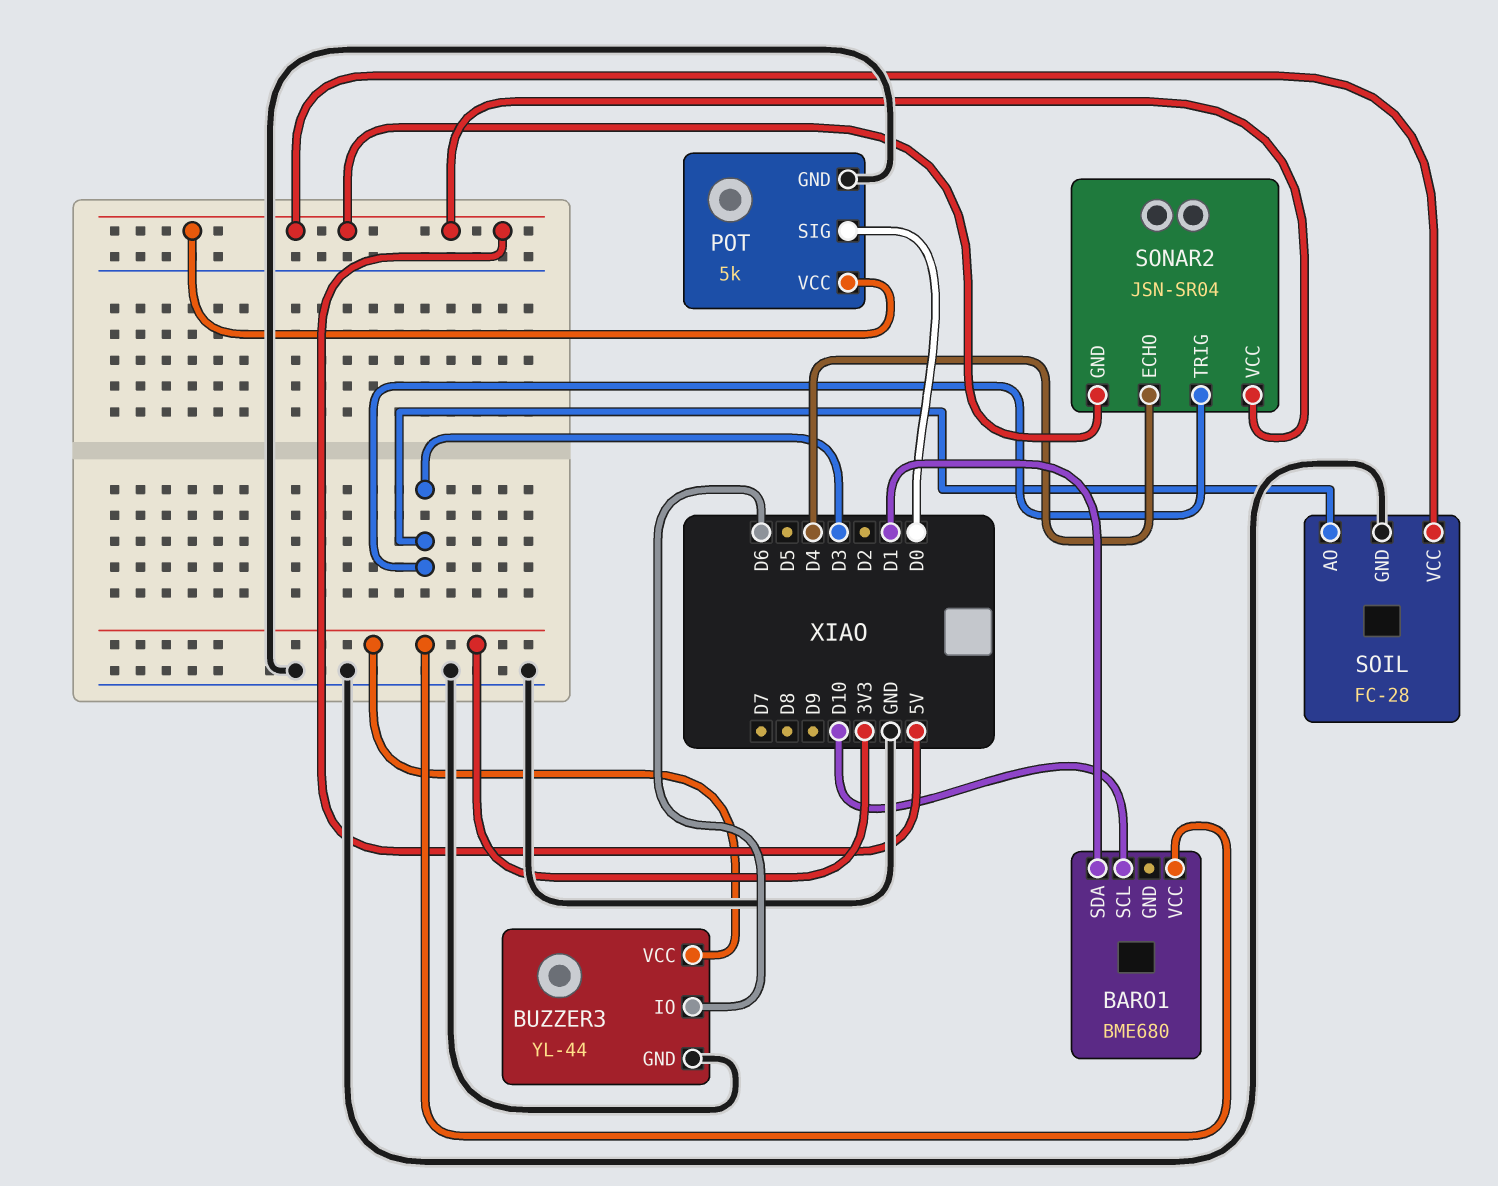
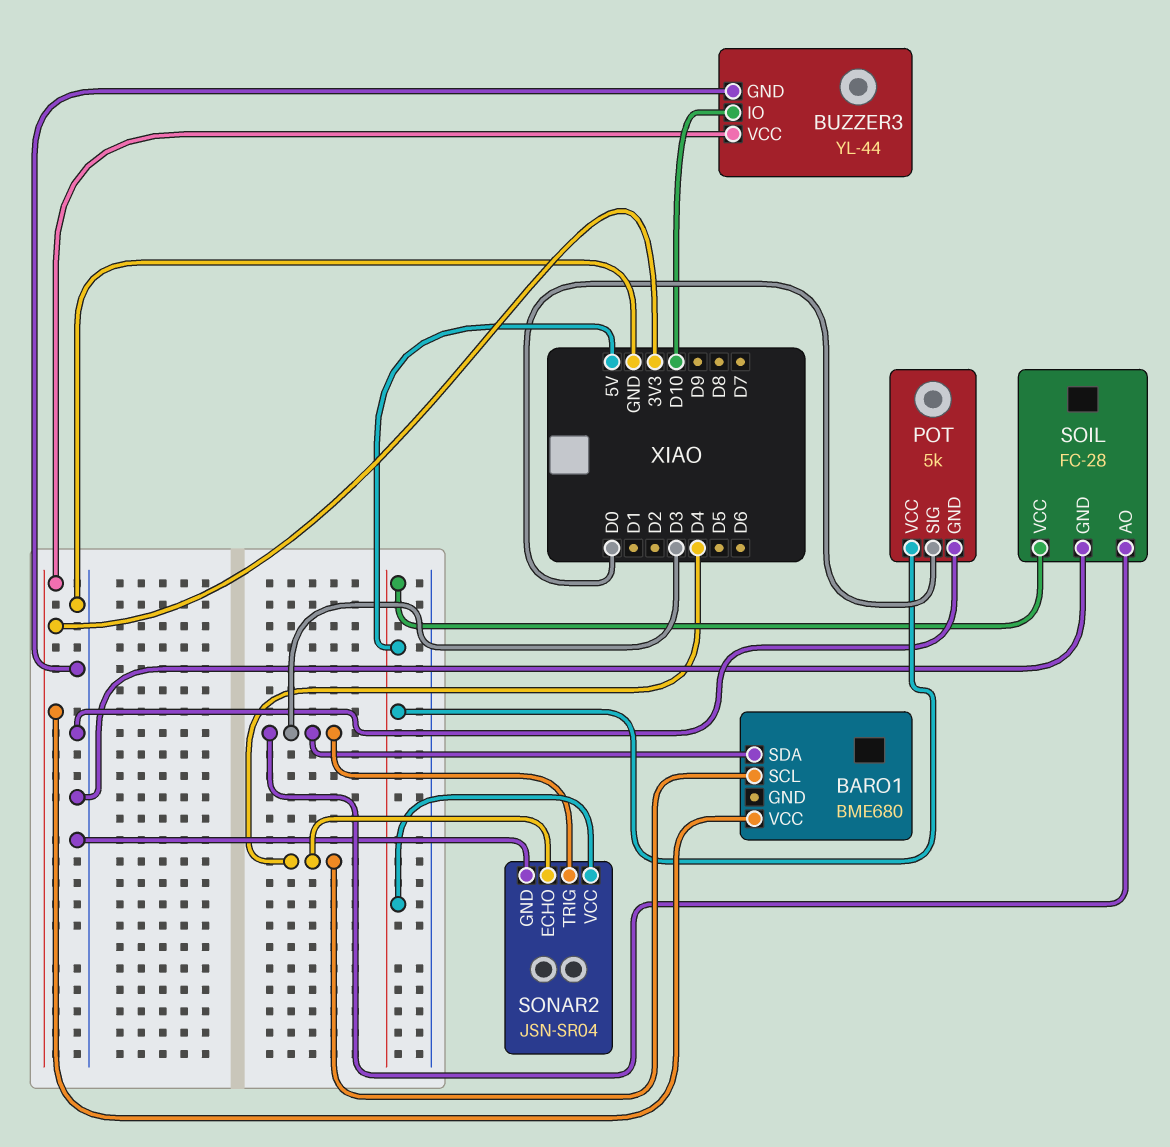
BARO1 pin SCL: D10 -> D4
BARO1 pin SDA: D1 -> D3
BUZZER3 pin IO: D6 -> D10
SONAR2 pin GND: 5V -> GND

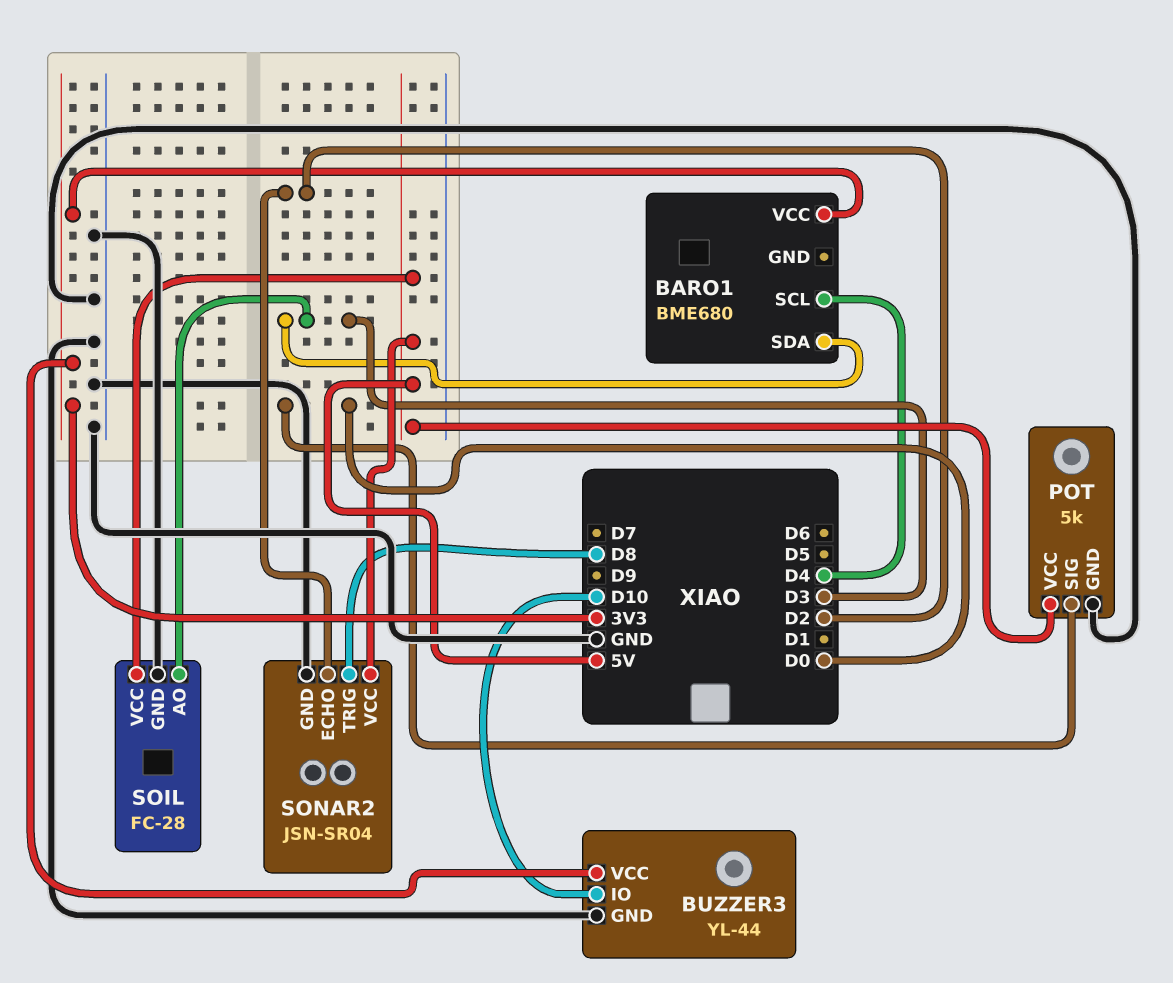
SONAR2 pin ECHO: D4 -> D2
SONAR2 pin TRIG: D3 -> D8

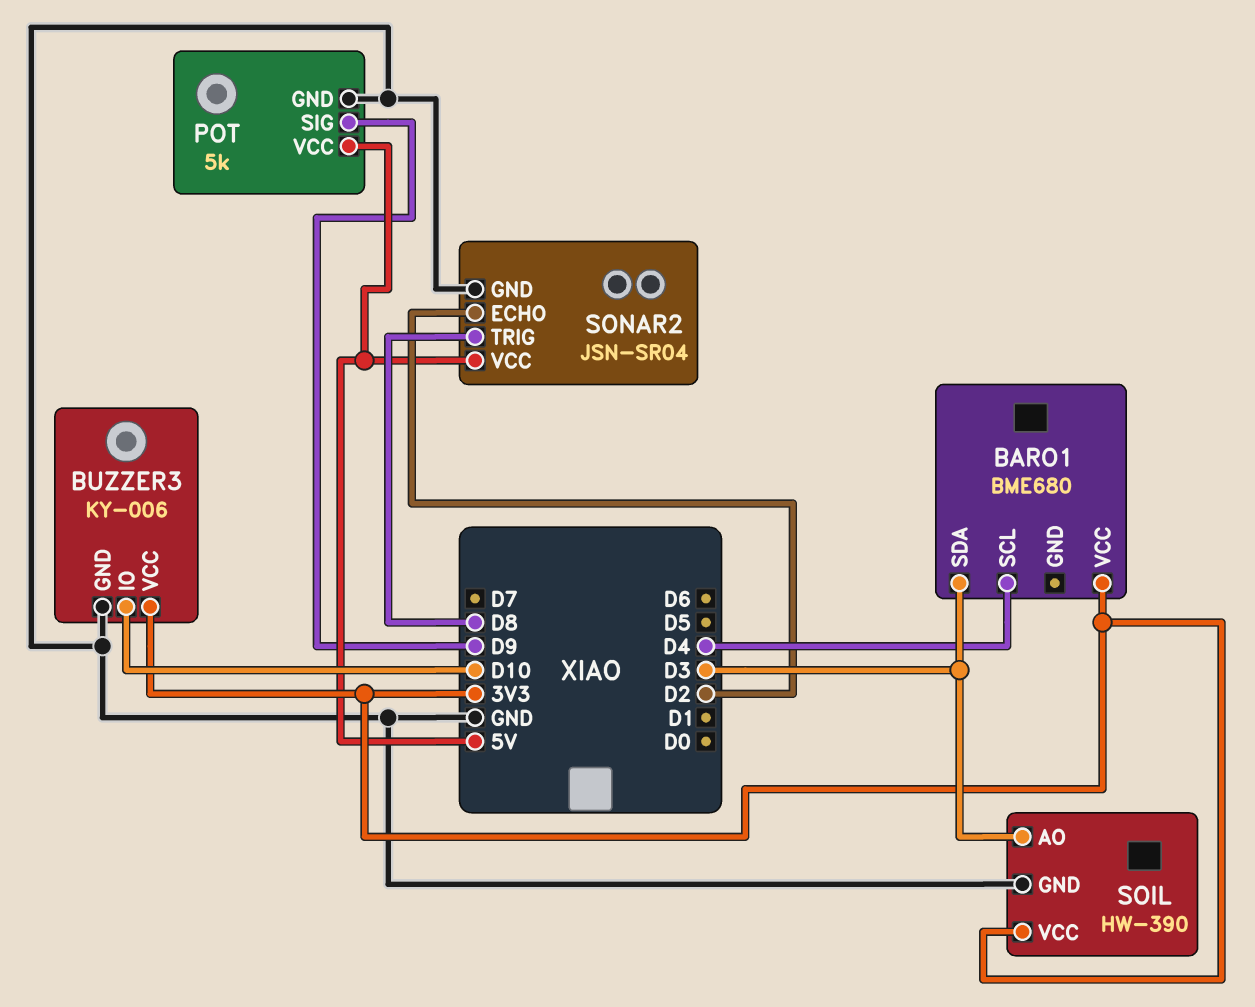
BUZZER3: YL-44 -> KY-006
POT pin SIG: D0 -> D9
SOIL: FC-28 -> HW-390
SOIL pin VCC: 5V -> 3V3

